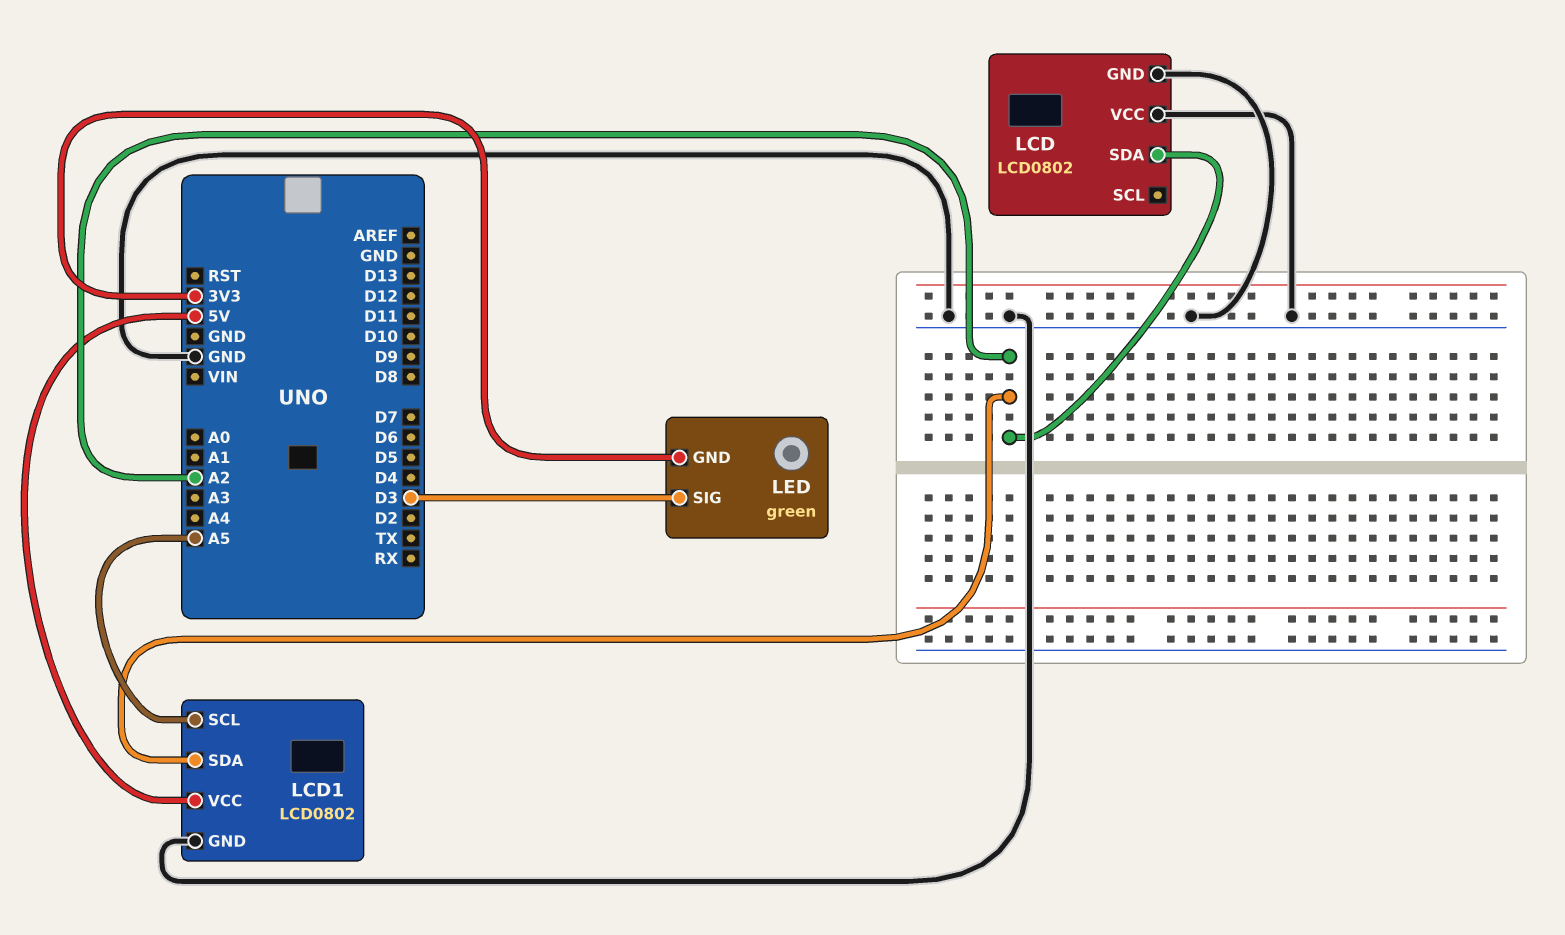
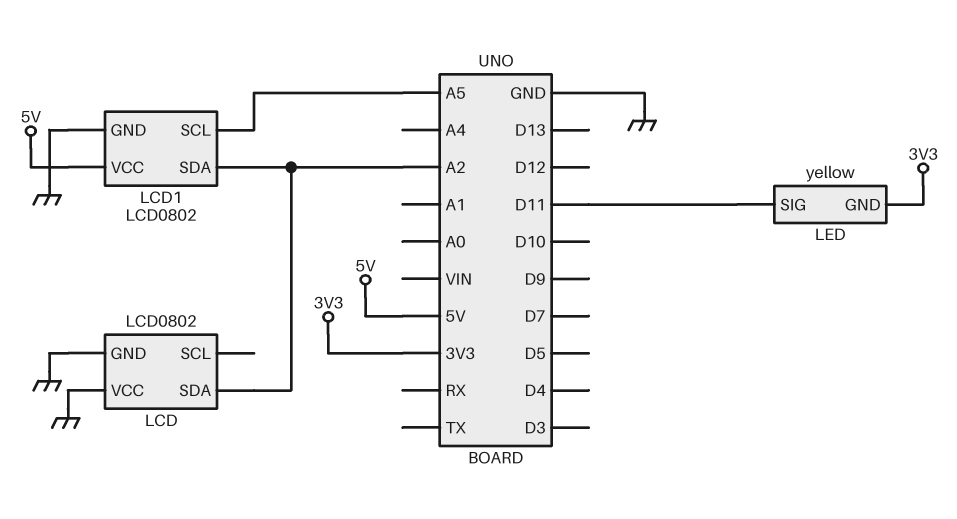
LED: green -> yellow
LED pin SIG: D3 -> D11

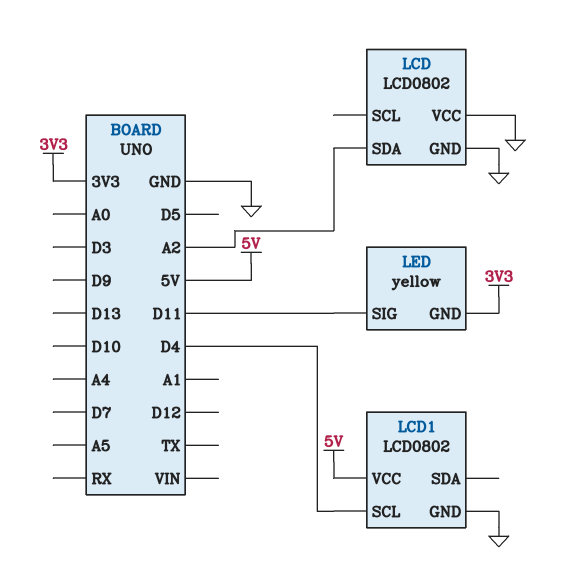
LCD1 pin SCL: A5 -> D4
LCD1 pin SDA: A2 -> none

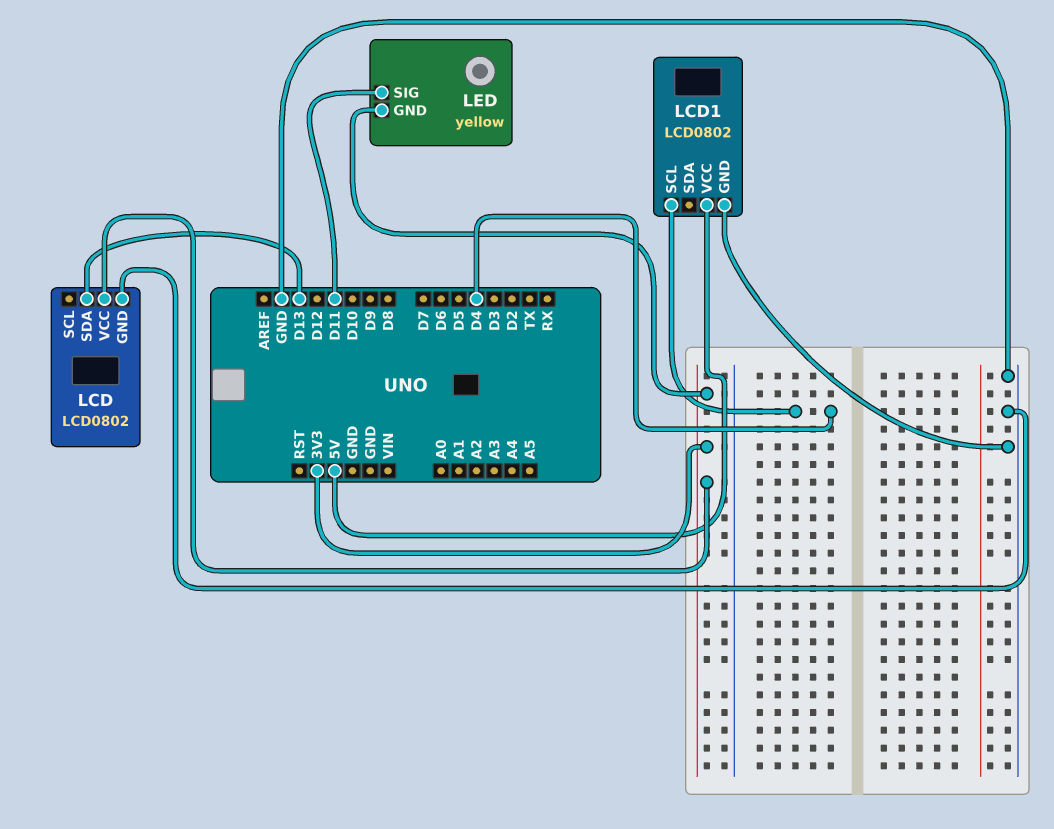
LCD pin SDA: A2 -> D13
LCD pin VCC: GND -> 3V3

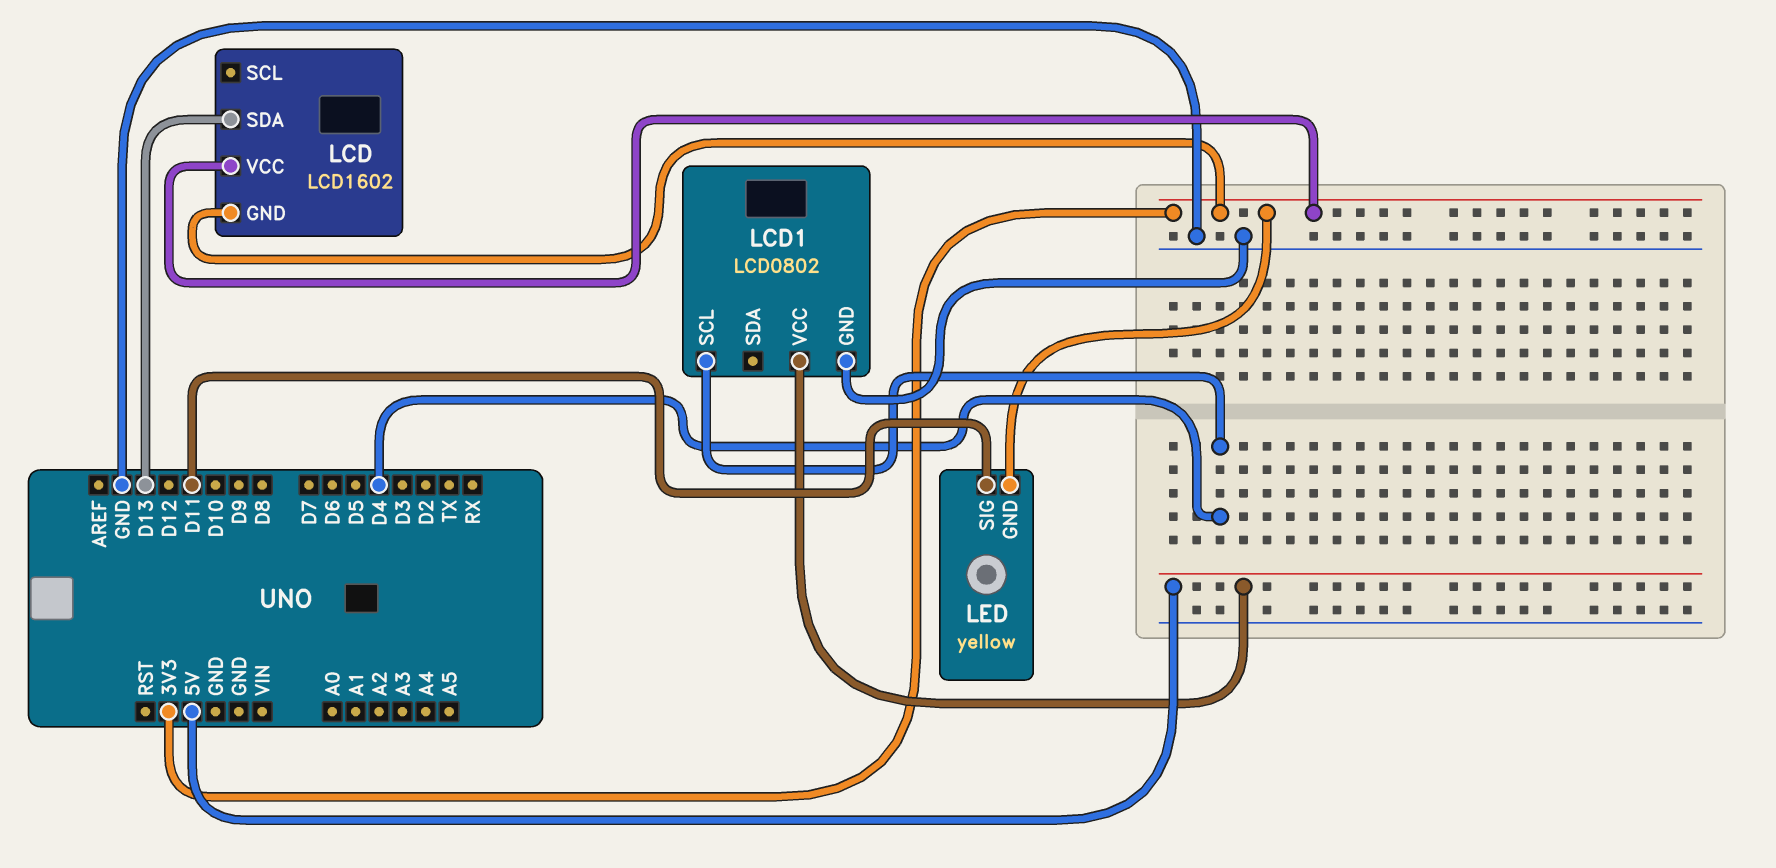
LCD: LCD0802 -> LCD1602
LCD pin GND: GND -> 3V3

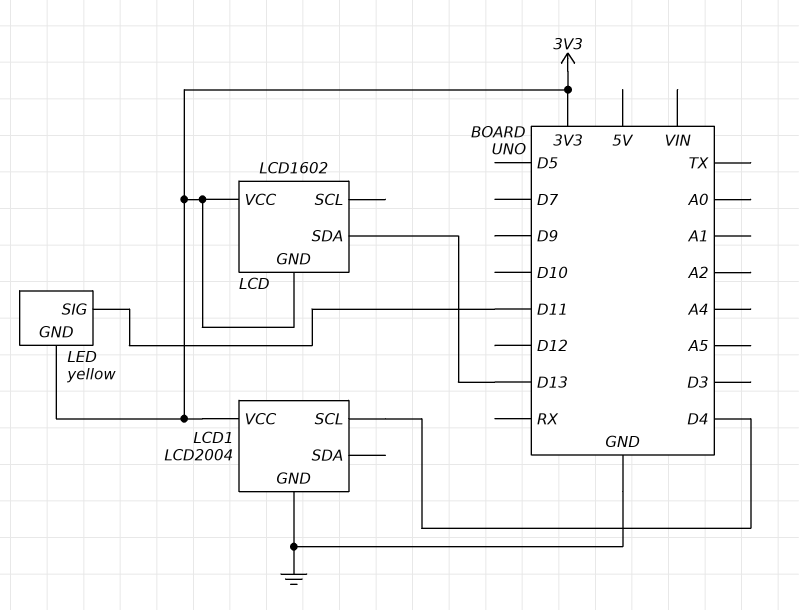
LCD1: LCD0802 -> LCD2004
LCD1 pin VCC: 5V -> 3V3

